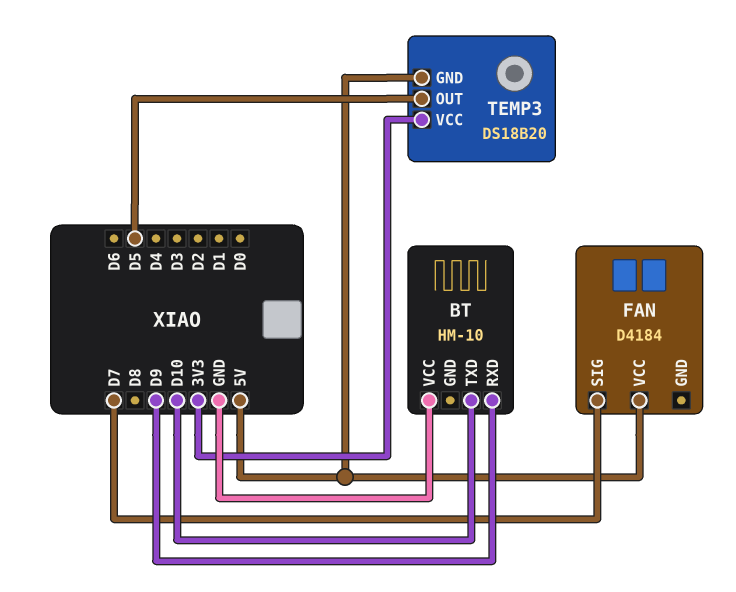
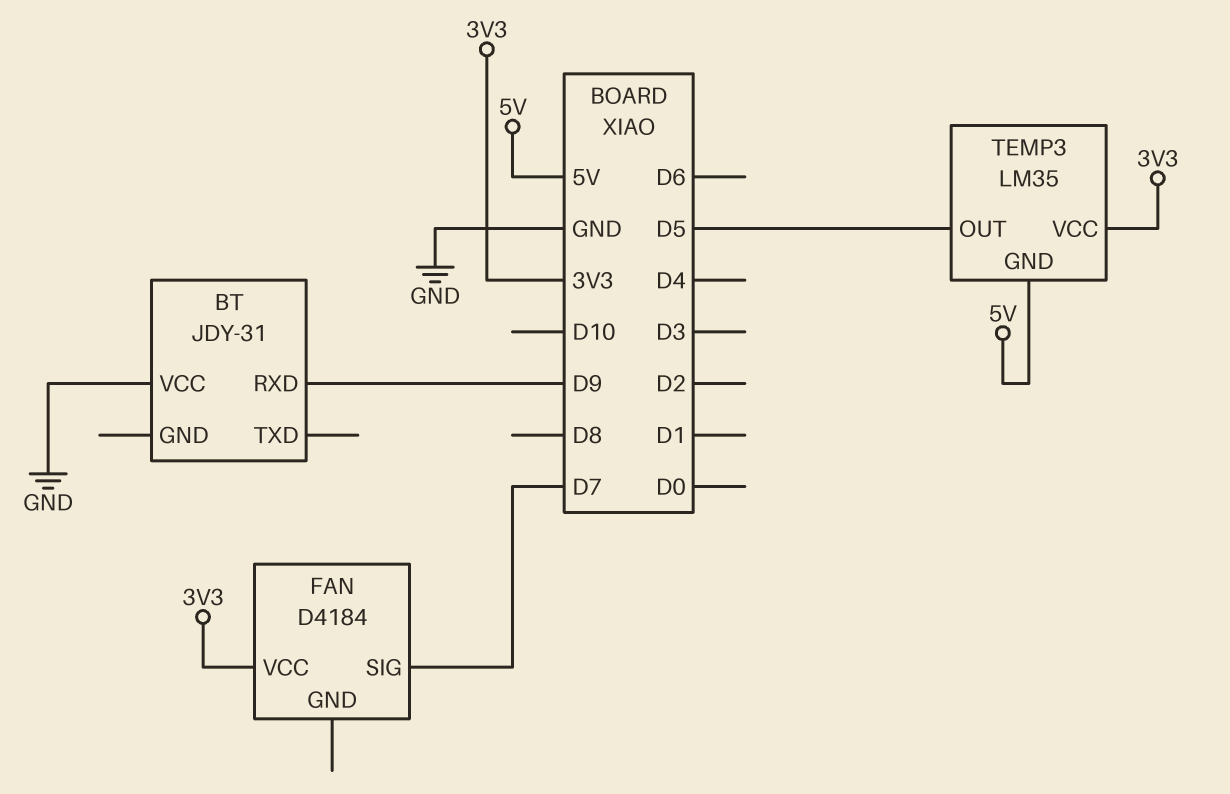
BT: HM-10 -> JDY-31
BT pin TXD: D10 -> none
FAN pin VCC: 5V -> 3V3
TEMP3: DS18B20 -> LM35

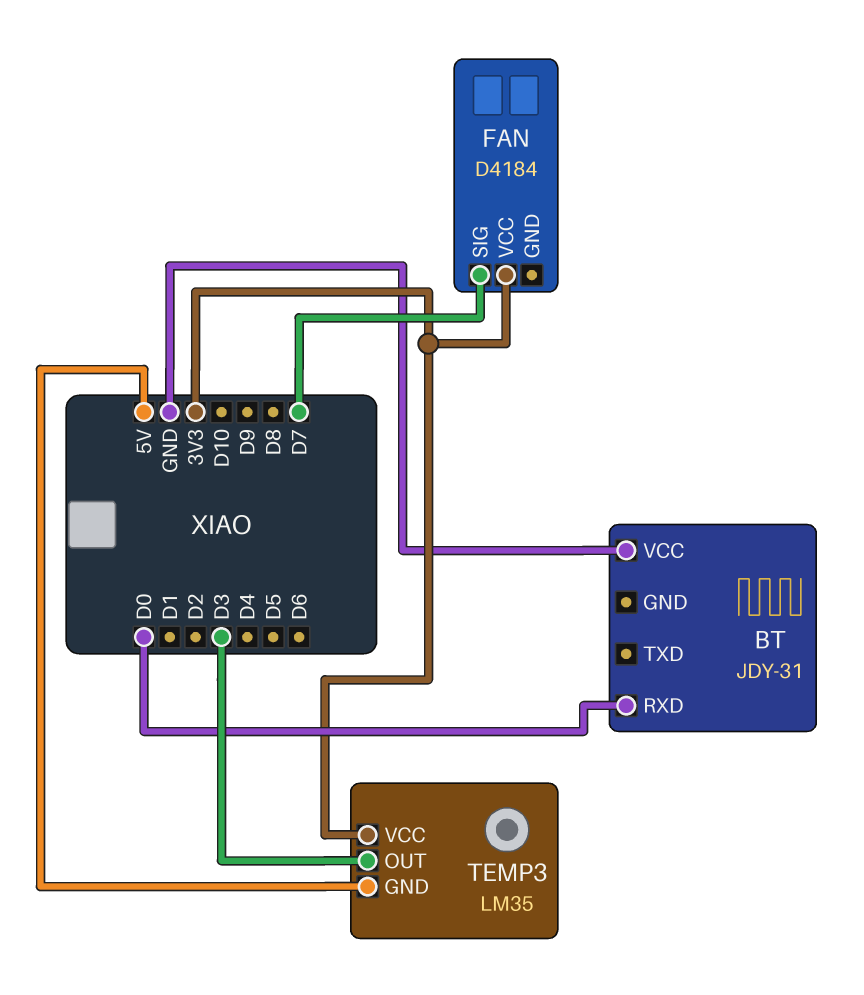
BT pin RXD: D9 -> D0
TEMP3 pin OUT: D5 -> D3

